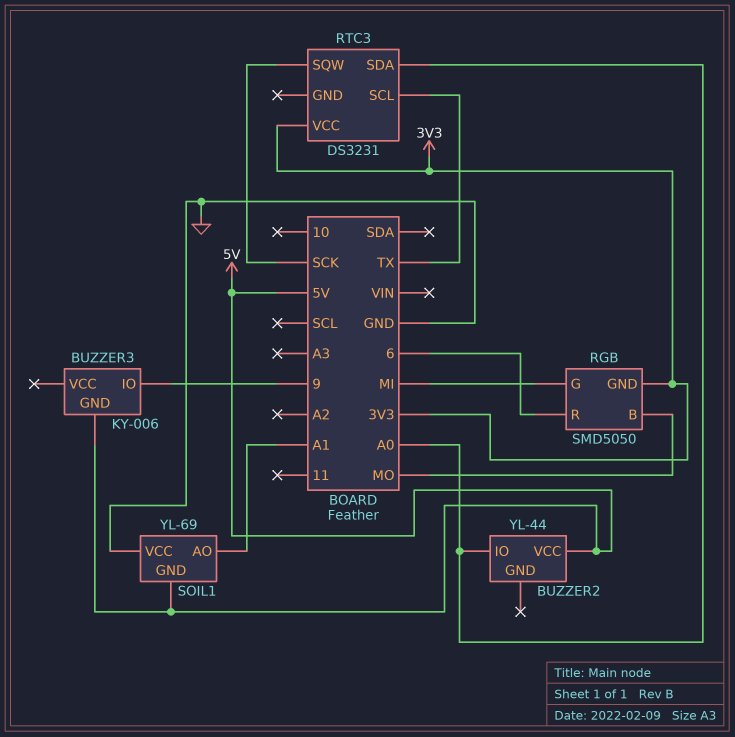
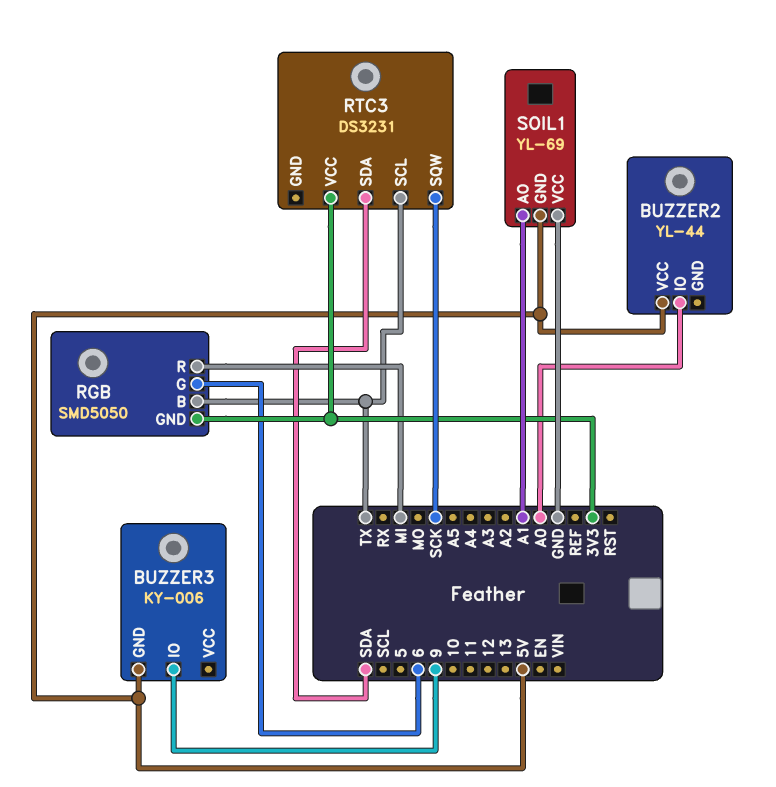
RGB pin B: MO -> TX
RGB pin G: MI -> 6
RGB pin R: 6 -> MI
RTC3 pin SDA: A0 -> SDA

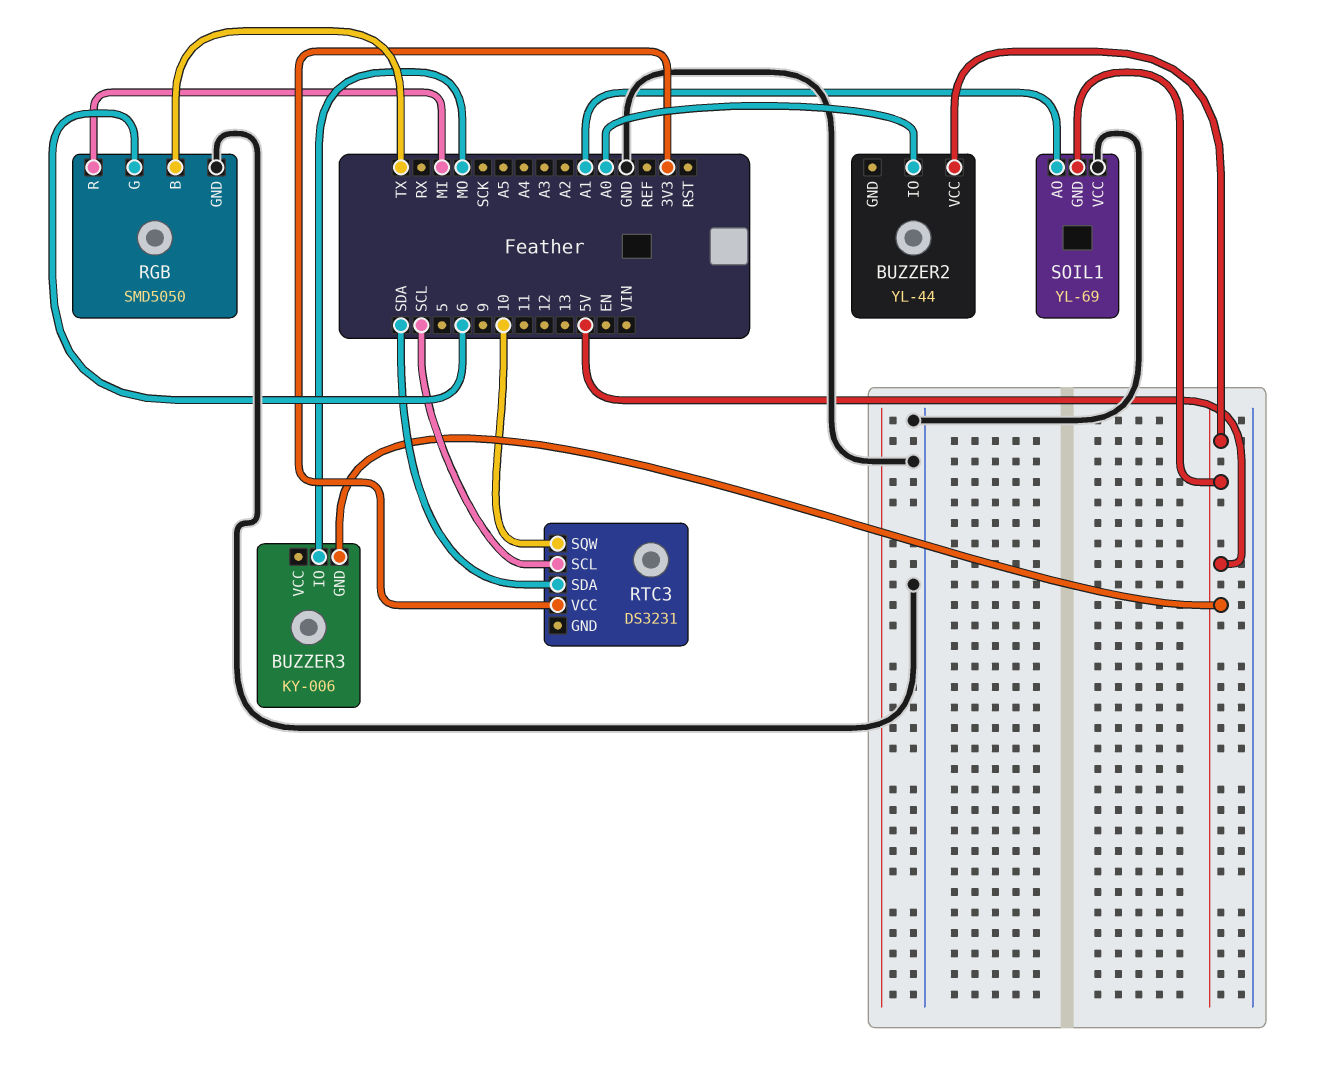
BUZZER3 pin IO: 9 -> MO
RGB pin GND: 3V3 -> GND
RTC3 pin SCL: TX -> SCL
RTC3 pin SQW: SCK -> 10

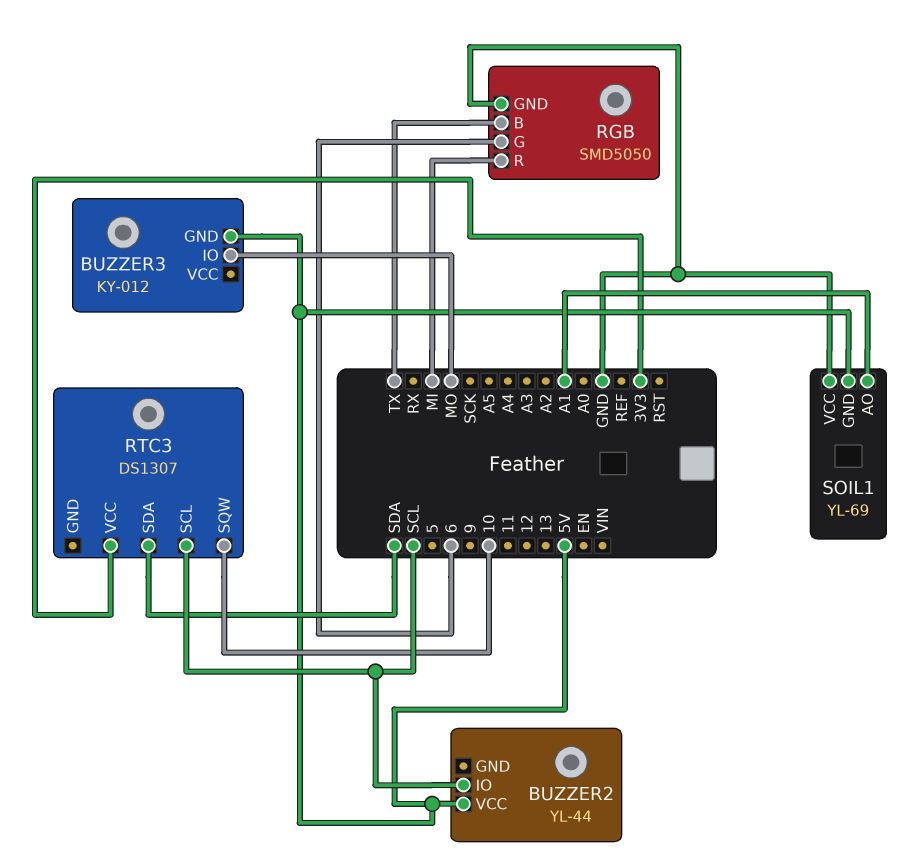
BUZZER2 pin IO: A0 -> SCL
BUZZER3: KY-006 -> KY-012
RTC3: DS3231 -> DS1307

